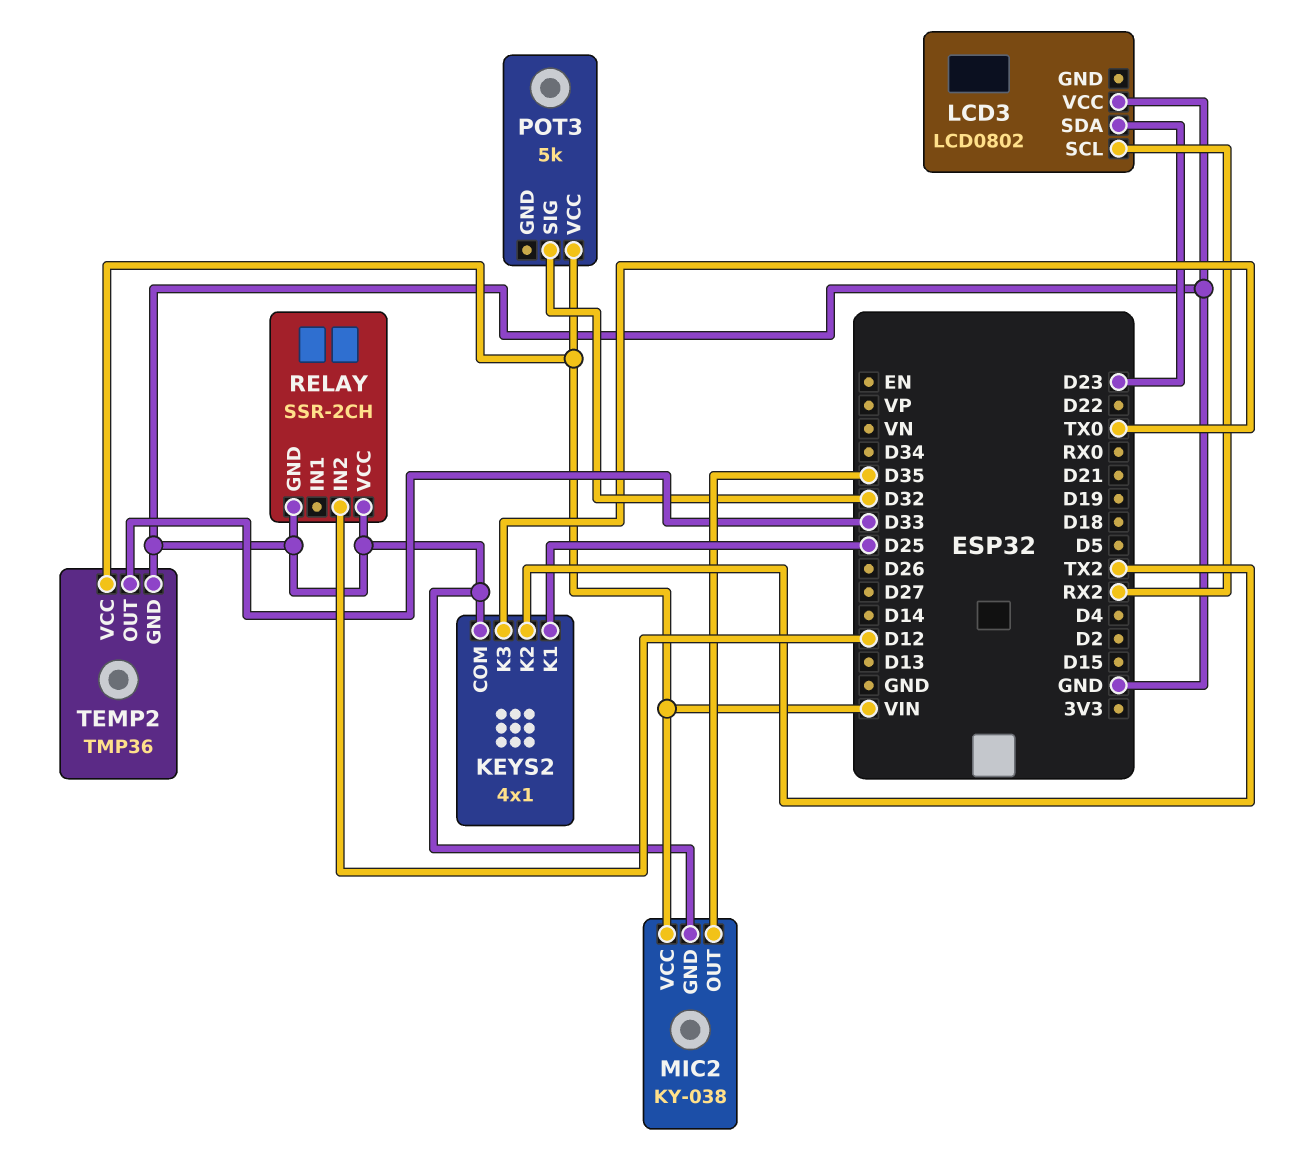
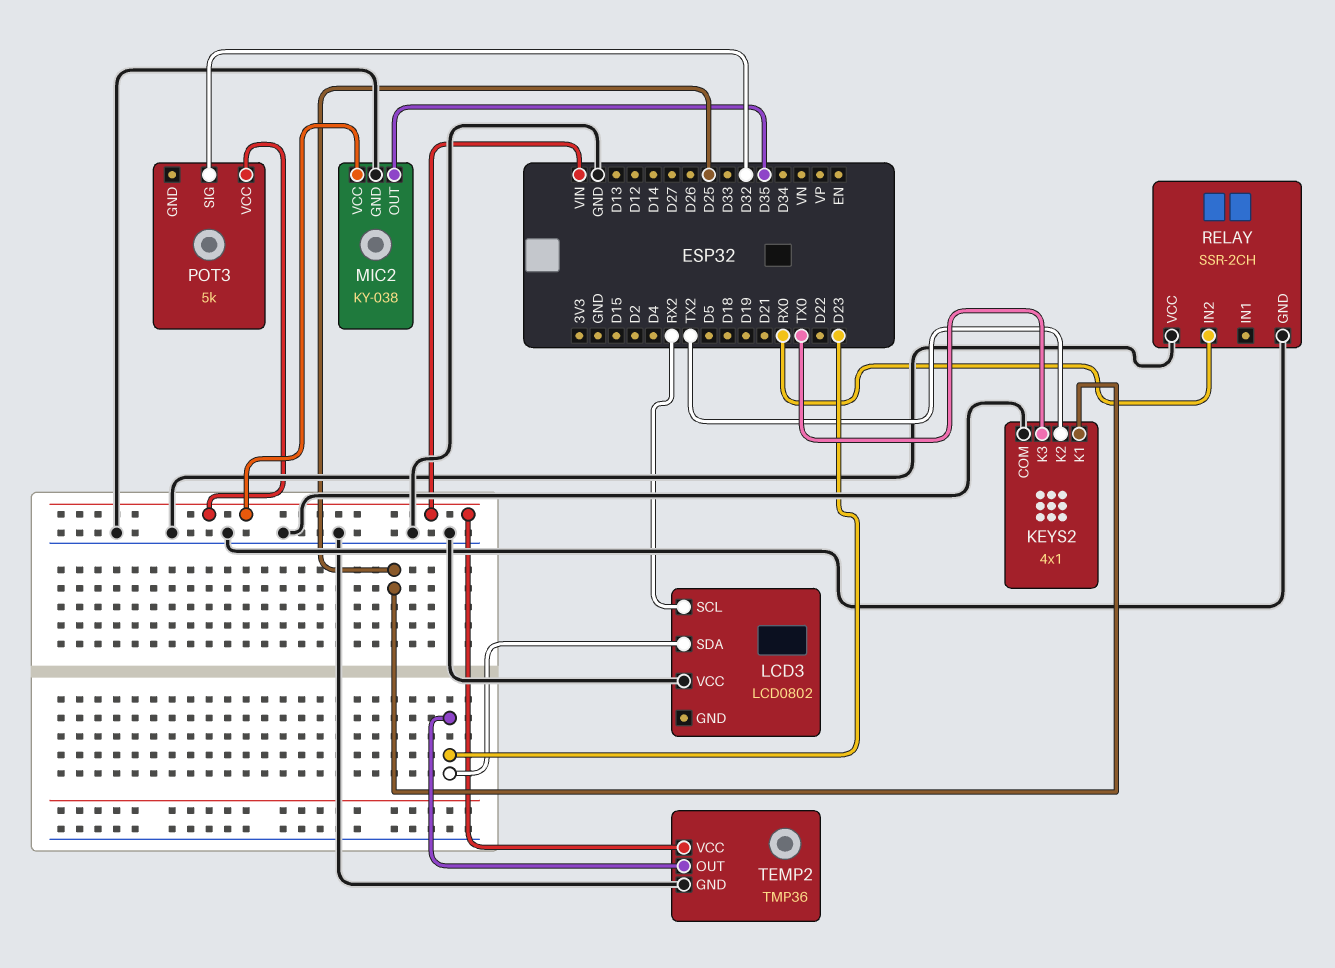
RELAY pin IN2: D12 -> RX0
TEMP2 pin OUT: D33 -> D23

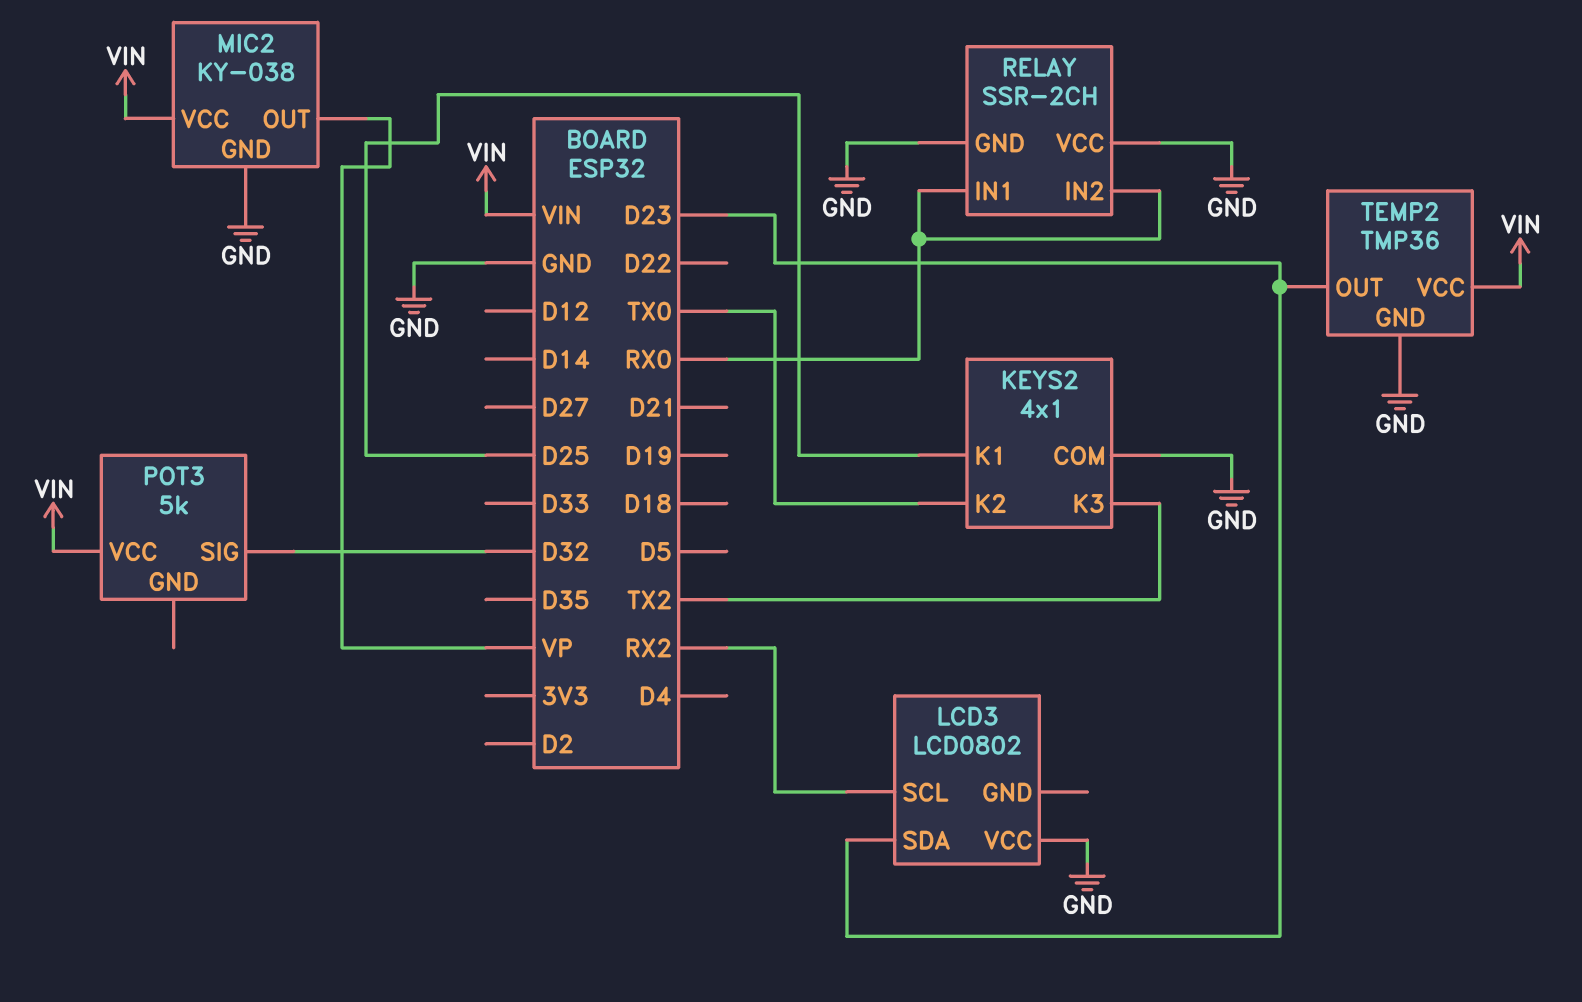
KEYS2 pin K2: TX2 -> TX0
KEYS2 pin K3: TX0 -> TX2
MIC2 pin OUT: D35 -> VP
RELAY pin IN1: none -> RX0

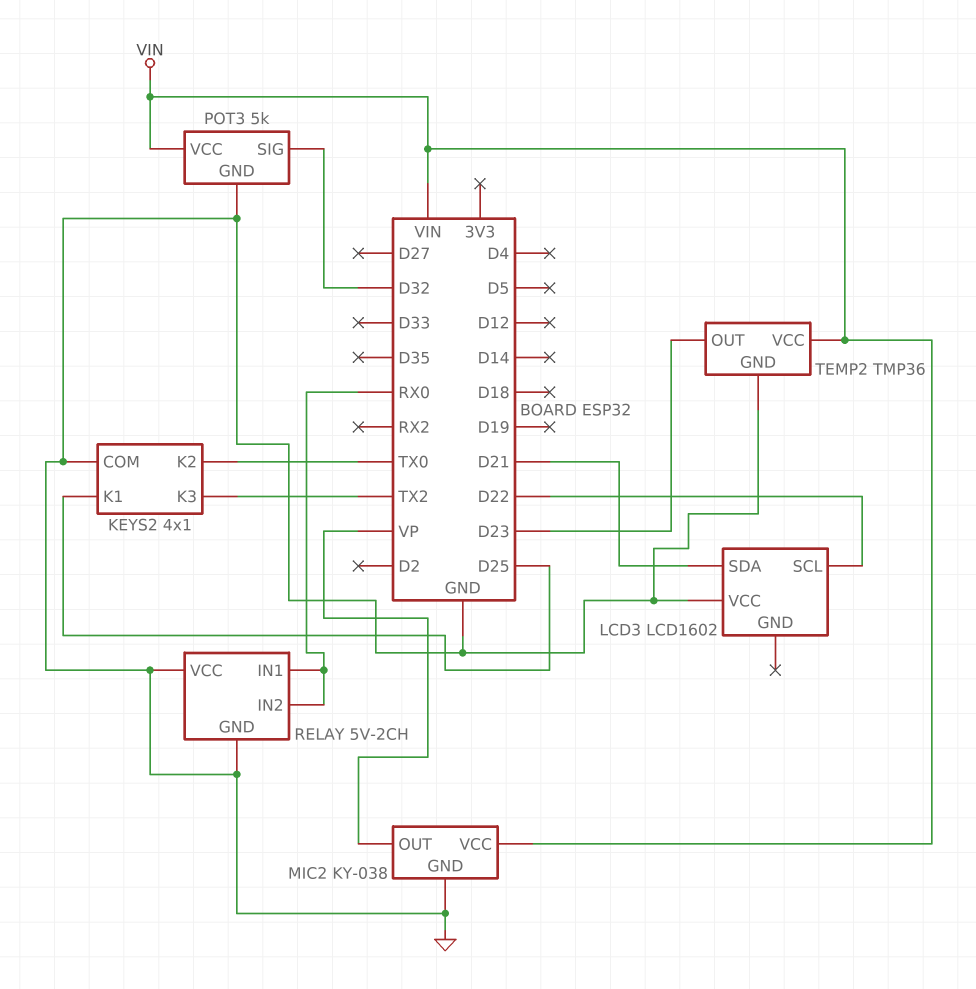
LCD3: LCD0802 -> LCD1602
LCD3 pin SCL: RX2 -> D22
LCD3 pin SDA: D23 -> D21
POT3 pin GND: none -> GND
RELAY: SSR-2CH -> 5V-2CH

